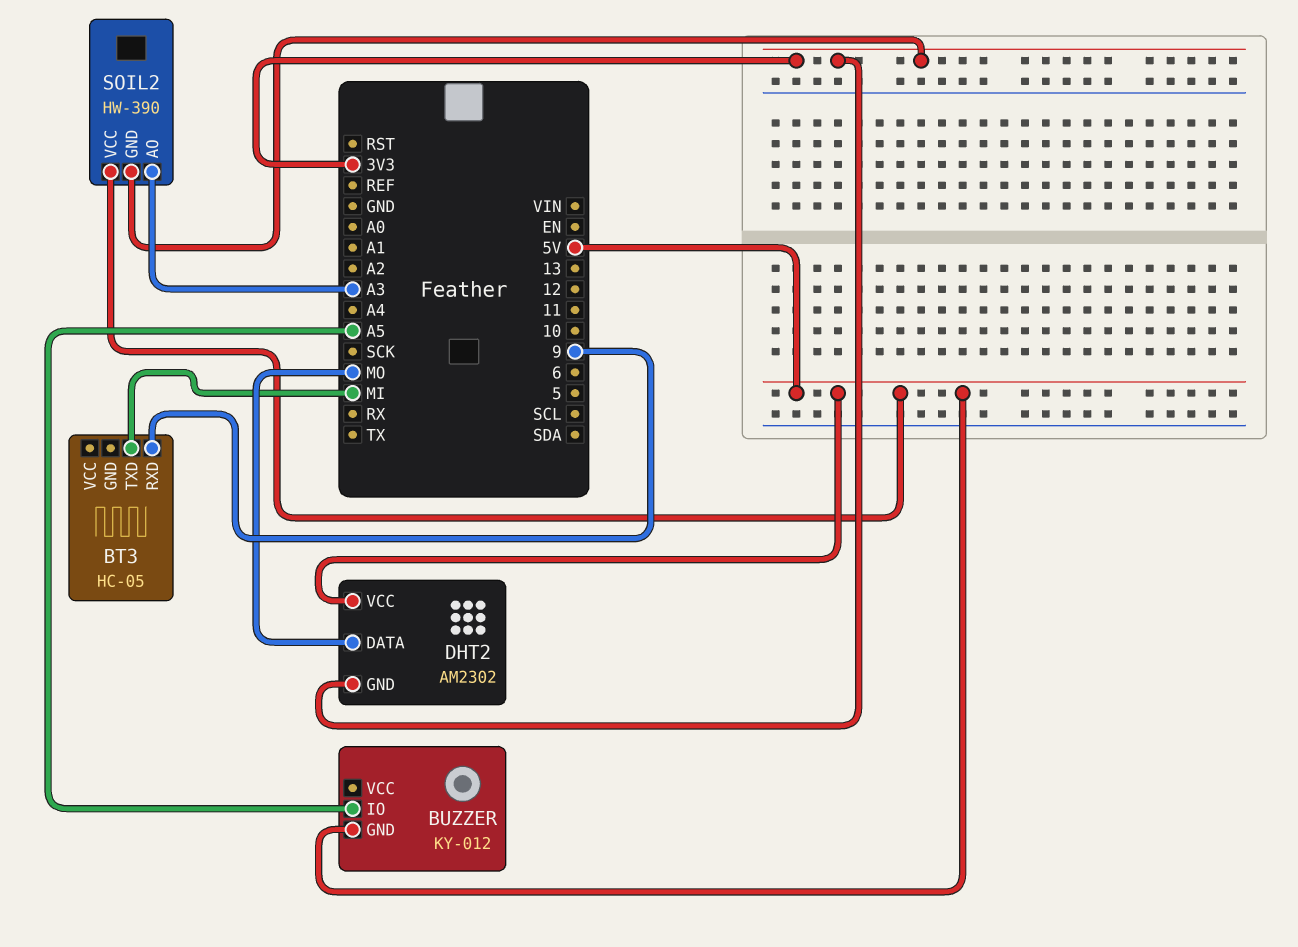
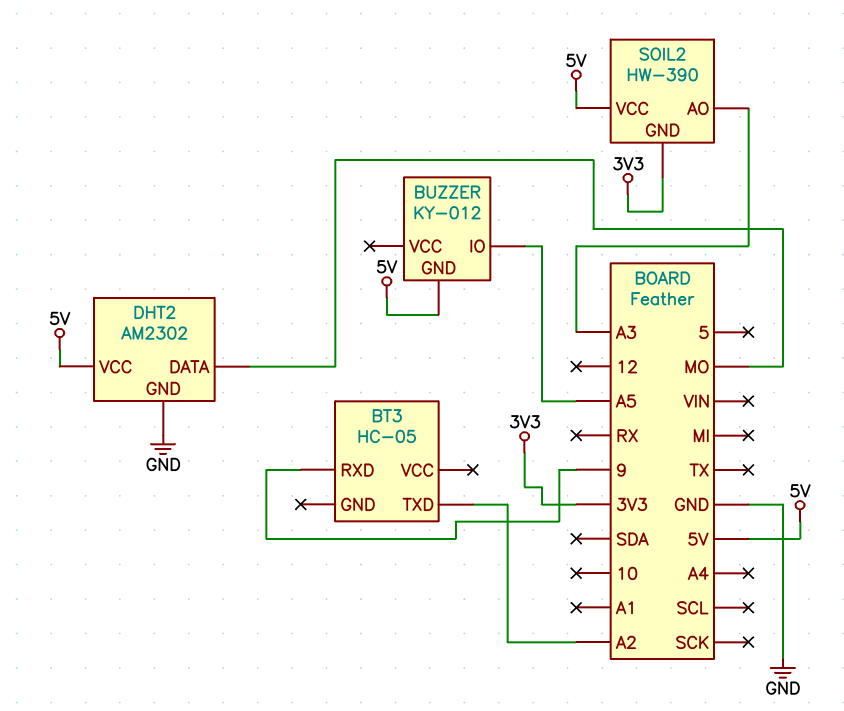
BT3 pin TXD: MI -> A2
DHT2 pin GND: 3V3 -> GND

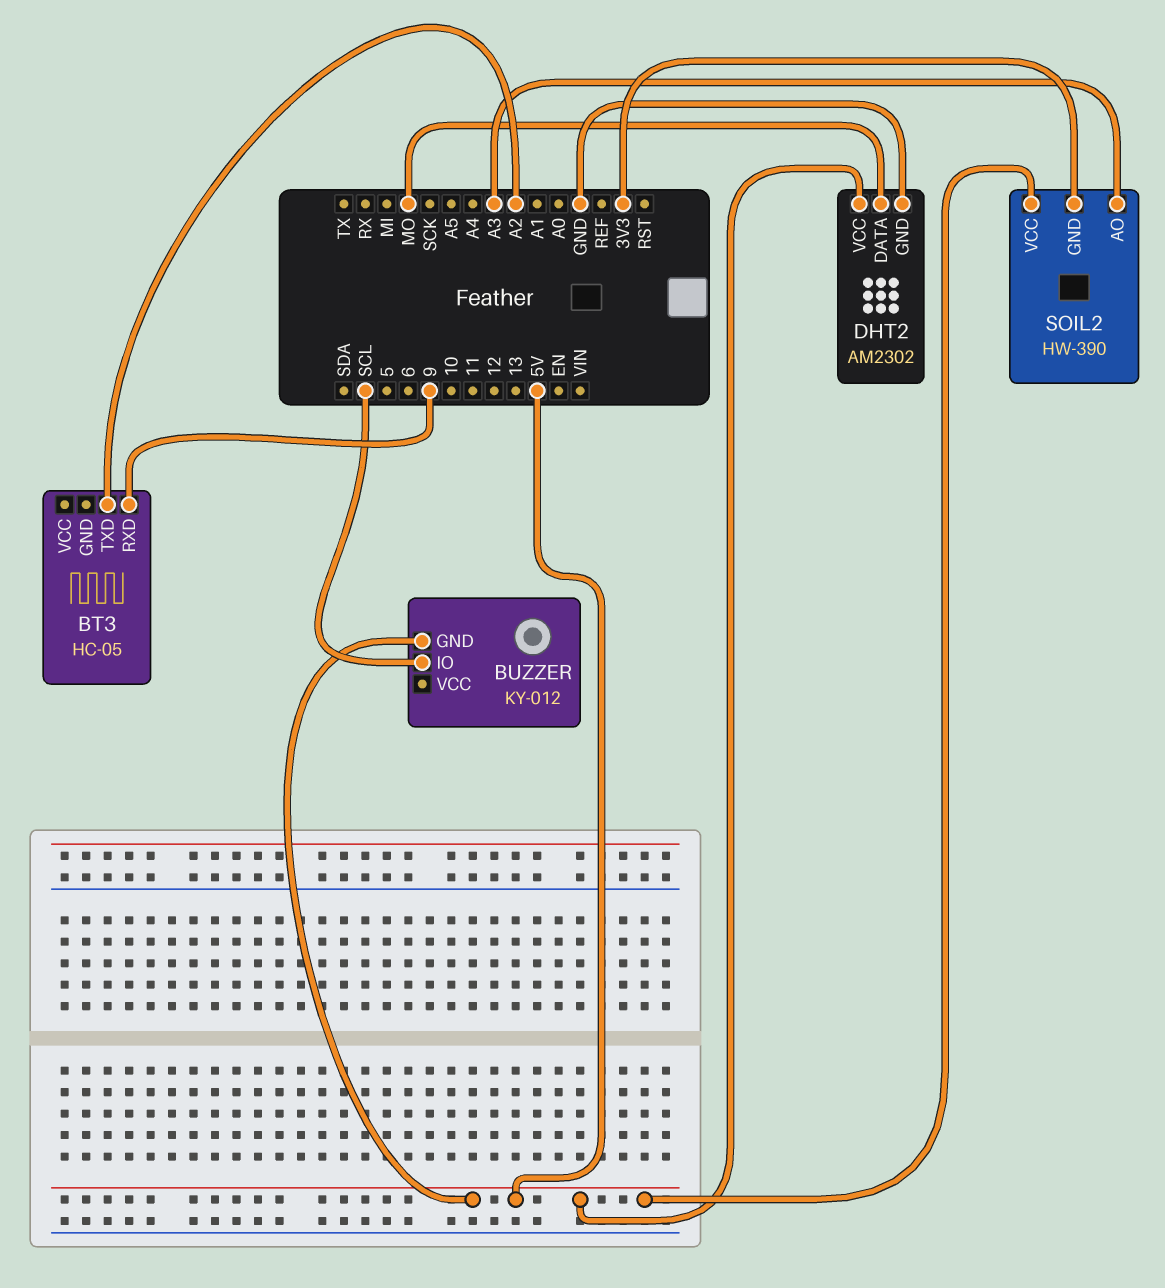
BUZZER pin IO: A5 -> SCL

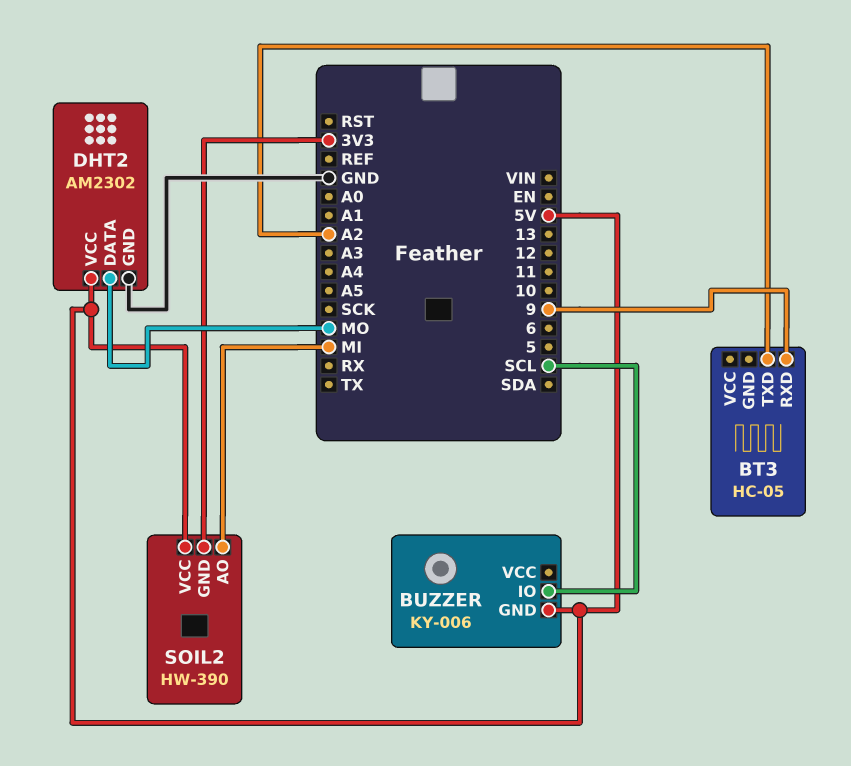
BUZZER: KY-012 -> KY-006
SOIL2 pin AO: A3 -> MI

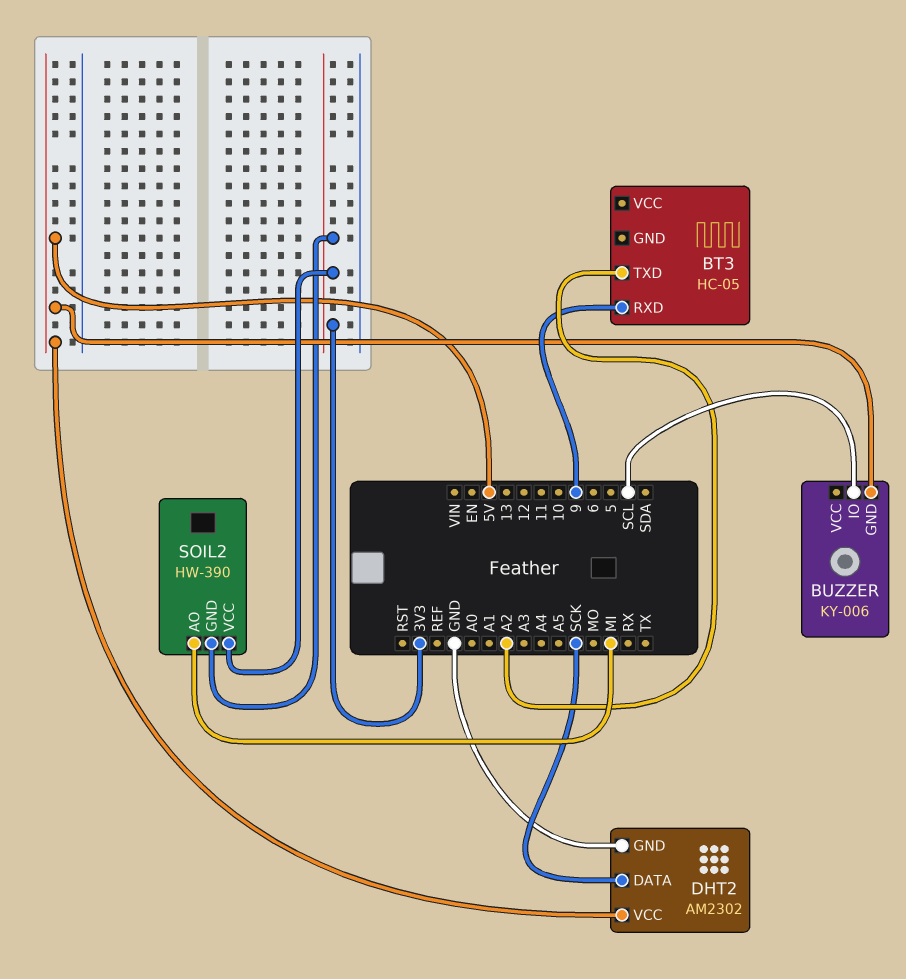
DHT2 pin DATA: MO -> SCK
SOIL2 pin VCC: 5V -> 3V3

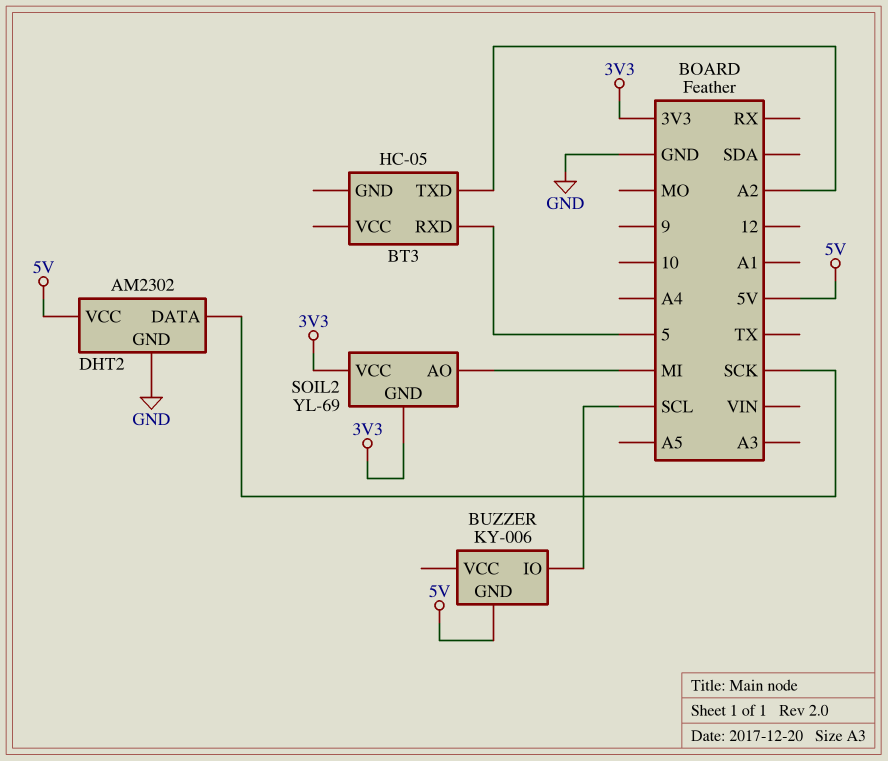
BT3 pin RXD: 9 -> 5
SOIL2: HW-390 -> YL-69

